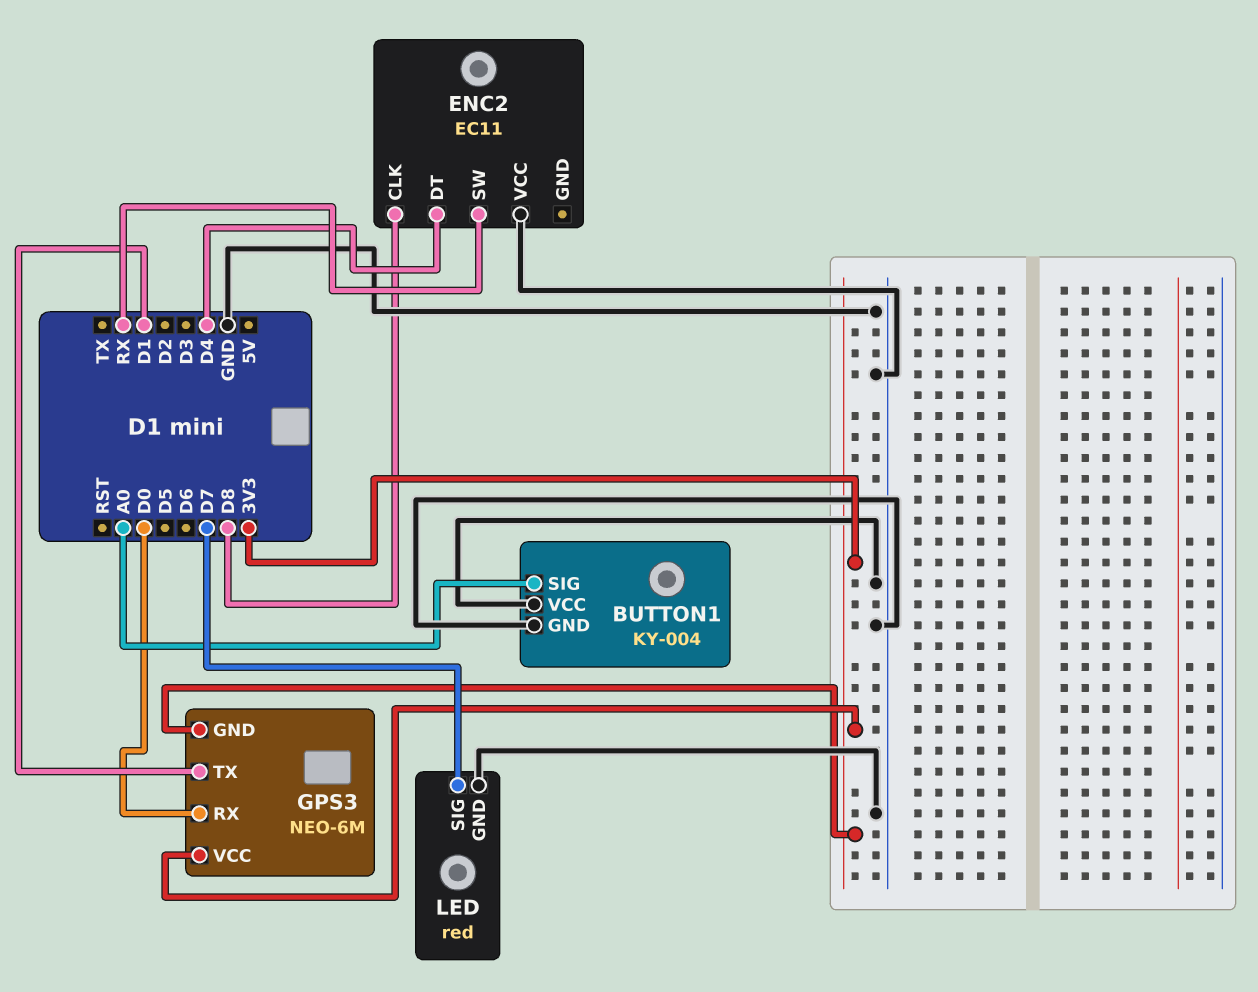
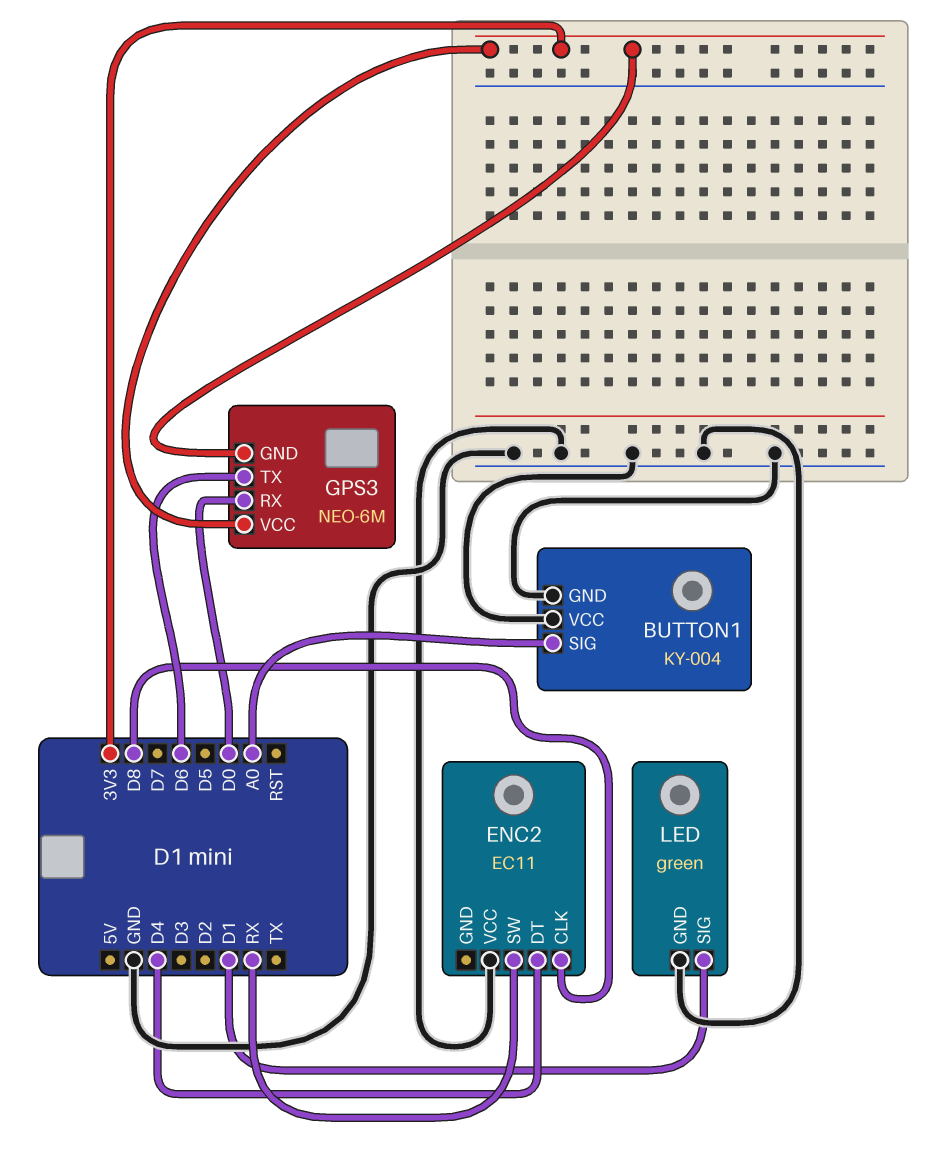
GPS3 pin TX: D1 -> D6
LED: red -> green
LED pin SIG: D7 -> D1

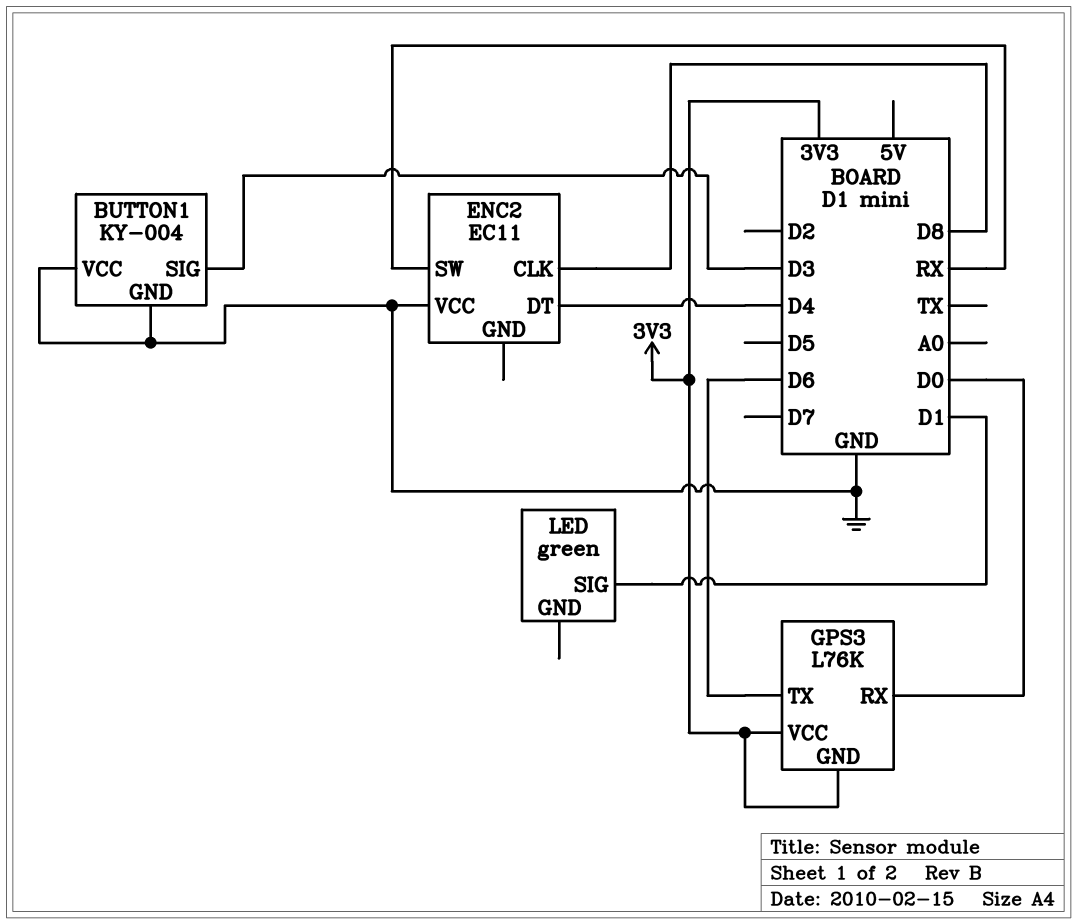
BUTTON1 pin SIG: A0 -> D3
GPS3: NEO-6M -> L76K
LED pin GND: GND -> none

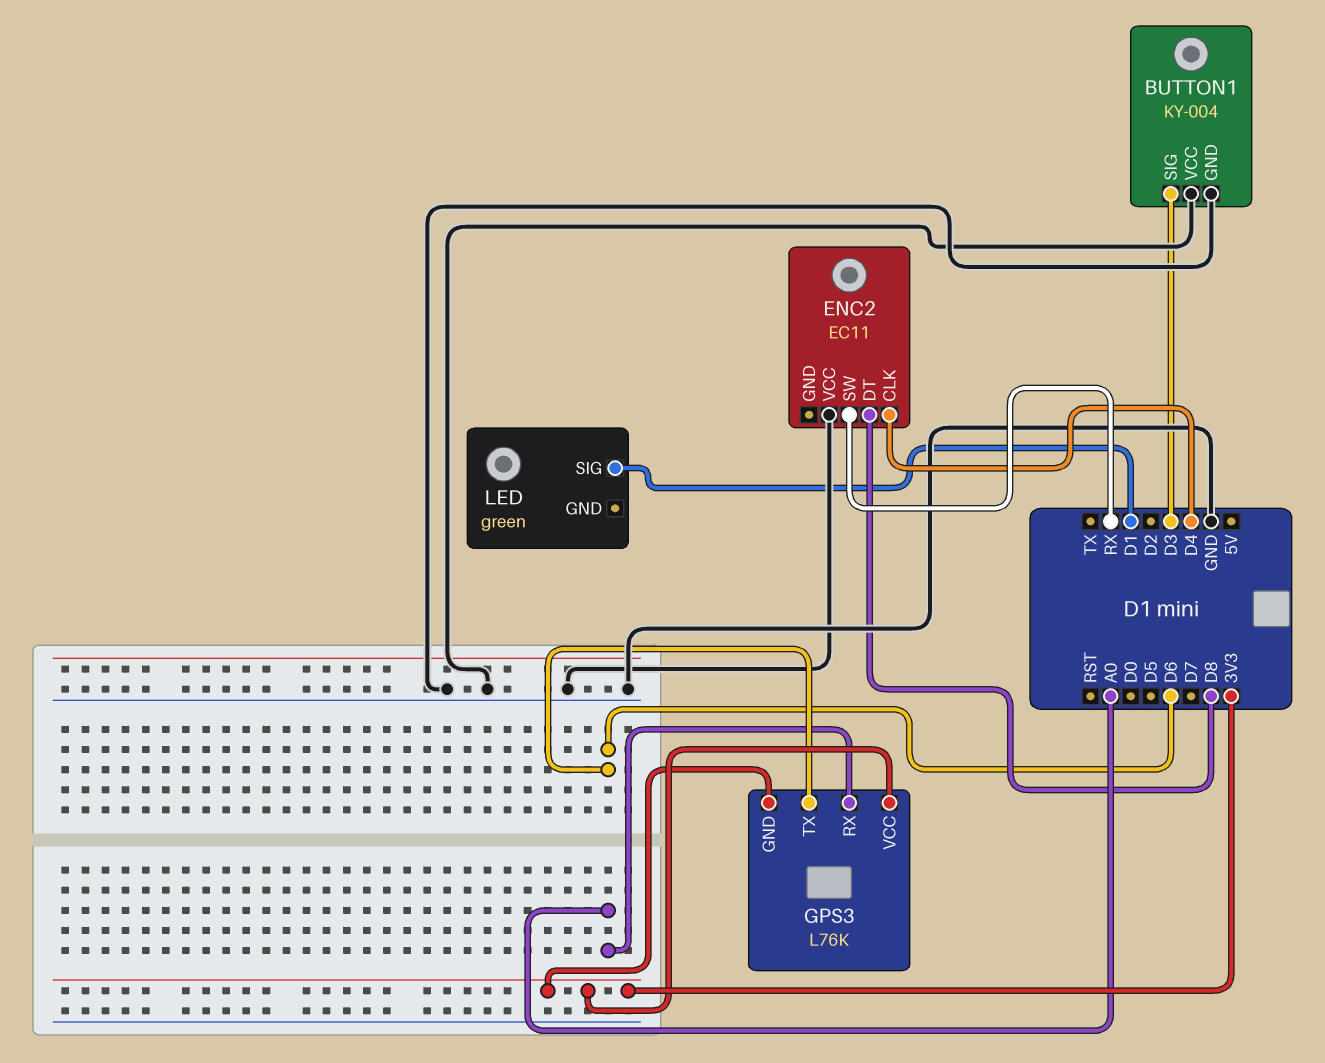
ENC2 pin CLK: D8 -> D4
ENC2 pin DT: D4 -> D8
GPS3 pin RX: D0 -> A0

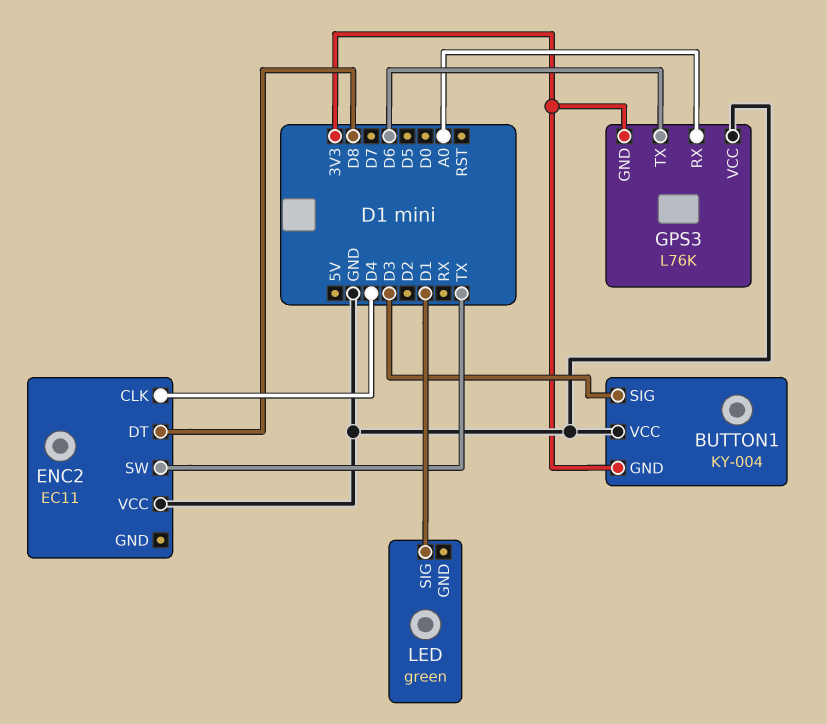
BUTTON1 pin GND: GND -> 3V3
ENC2 pin SW: RX -> TX
GPS3 pin VCC: 3V3 -> GND

